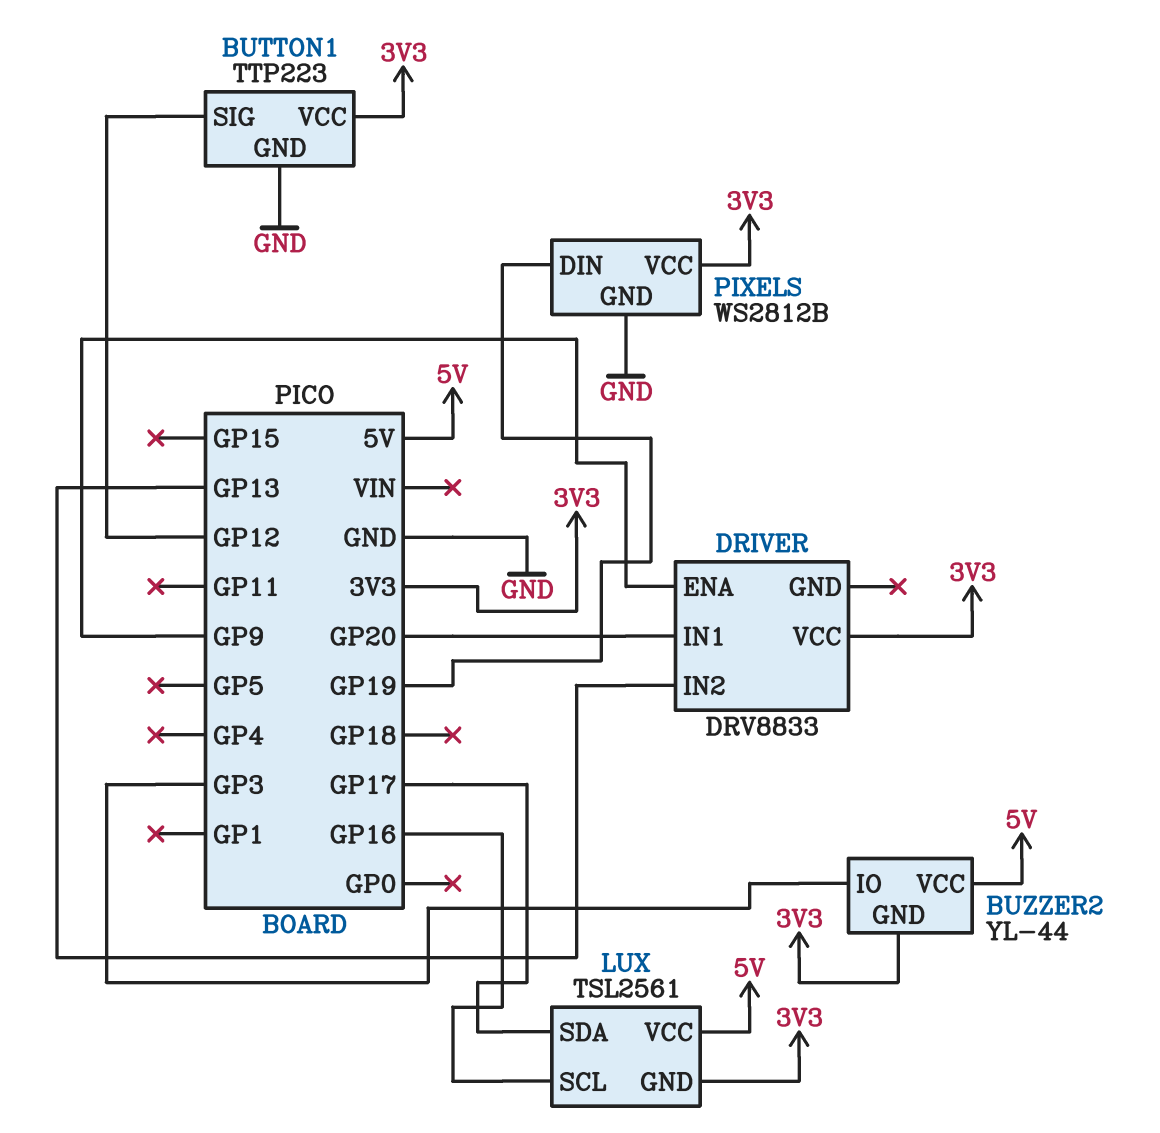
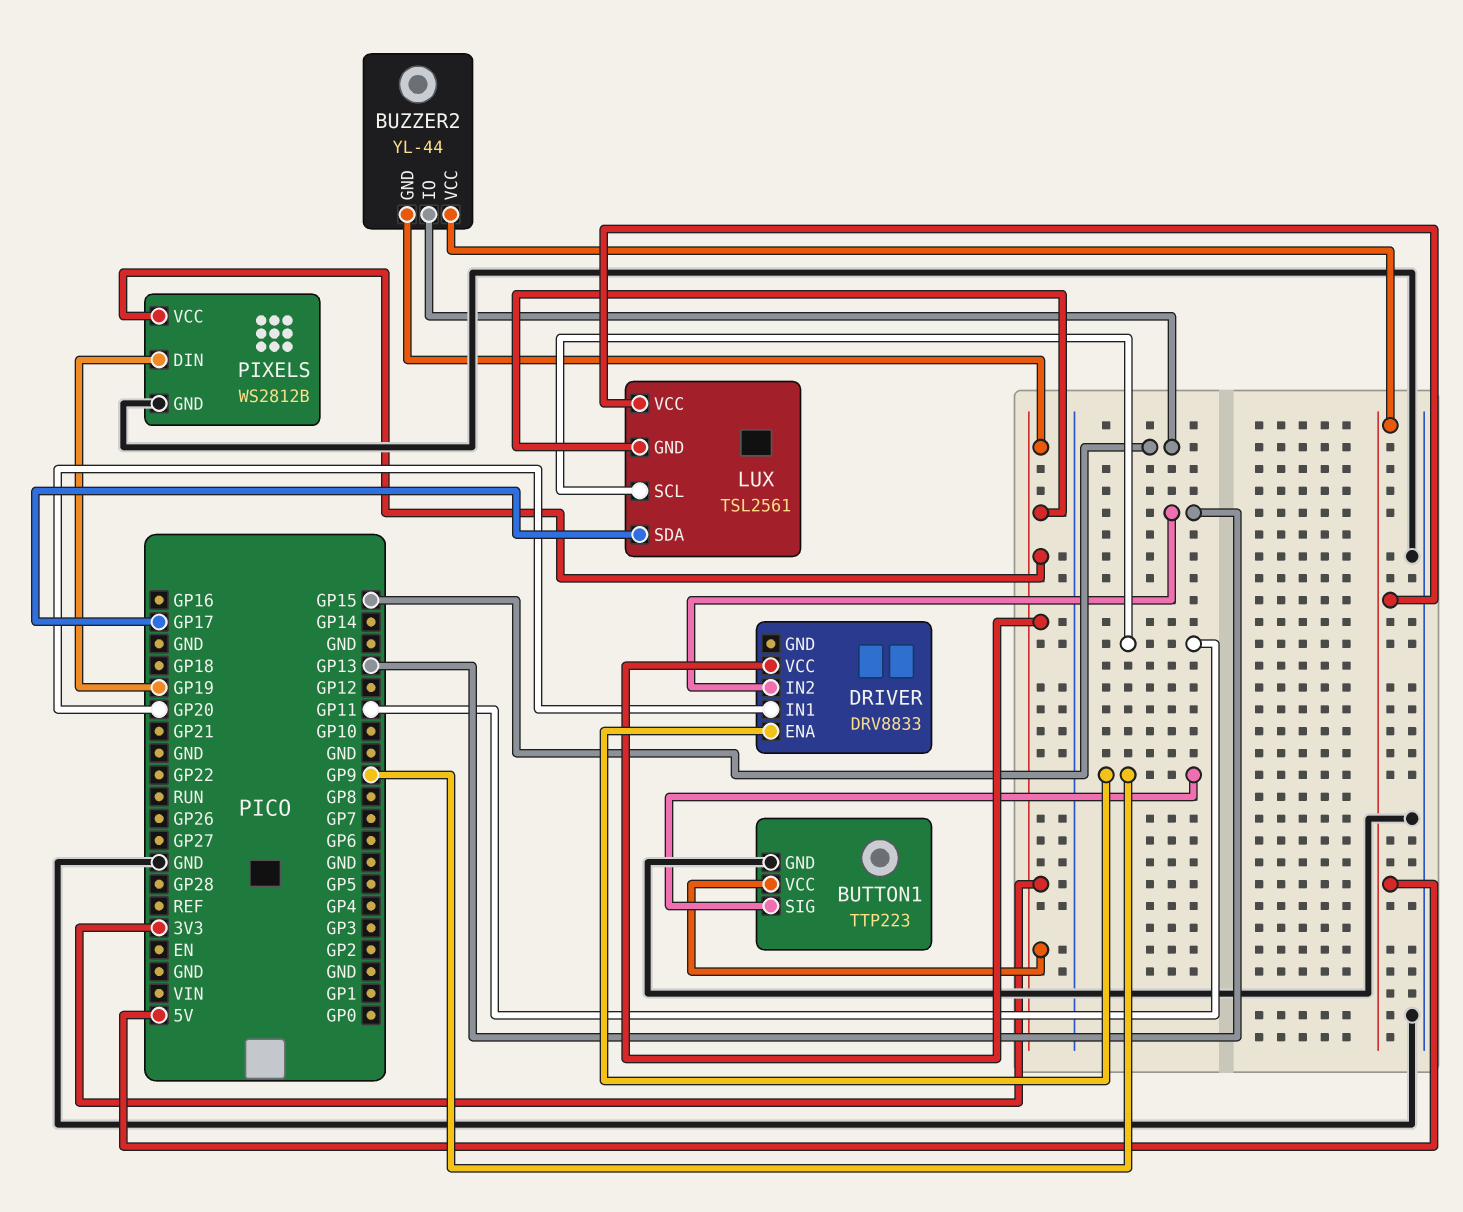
BUTTON1 pin SIG: GP12 -> GP9
BUZZER2 pin IO: GP3 -> GP15
LUX pin SCL: GP16 -> GP11

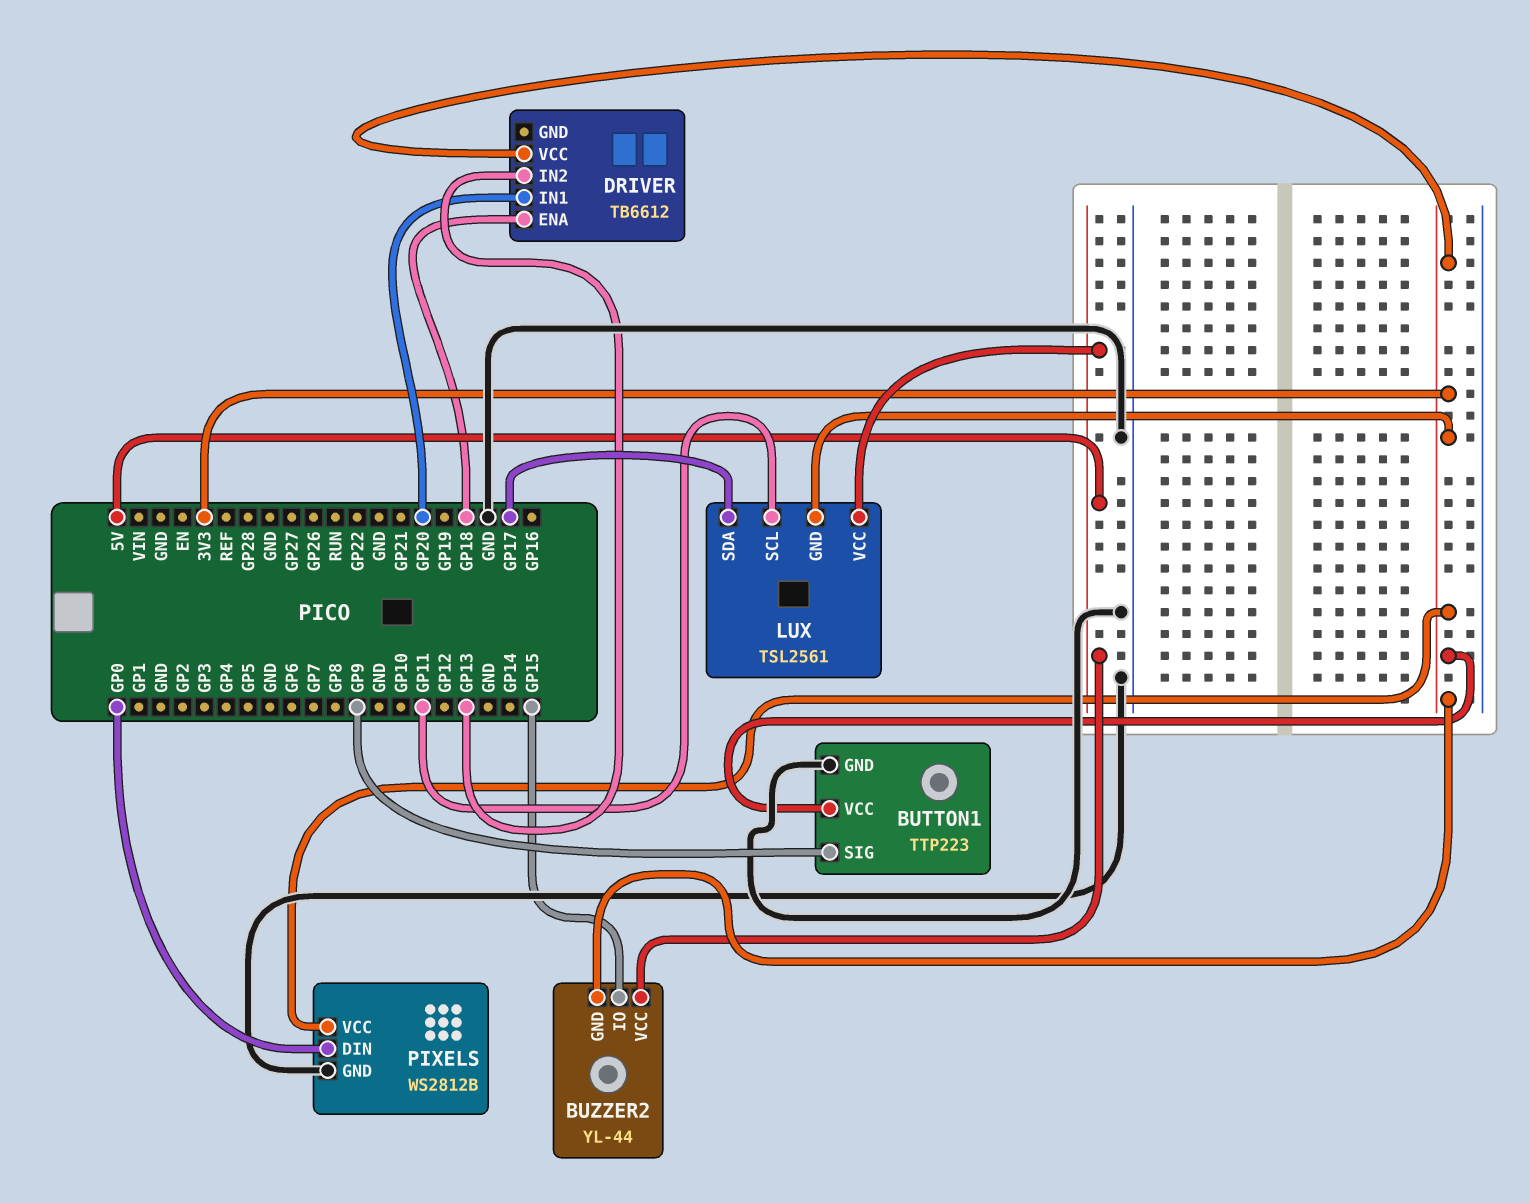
DRIVER: DRV8833 -> TB6612
DRIVER pin ENA: GP9 -> GP18
PIXELS pin DIN: GP19 -> GP0

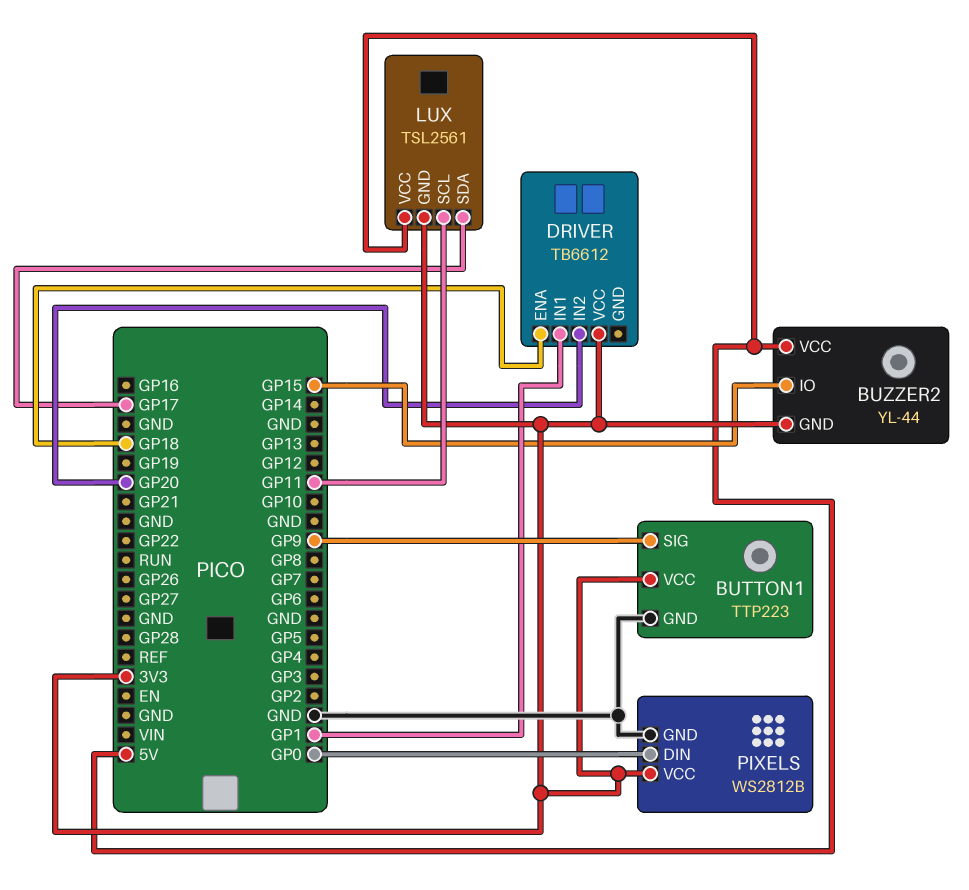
DRIVER pin IN1: GP20 -> GP1
DRIVER pin IN2: GP13 -> GP20

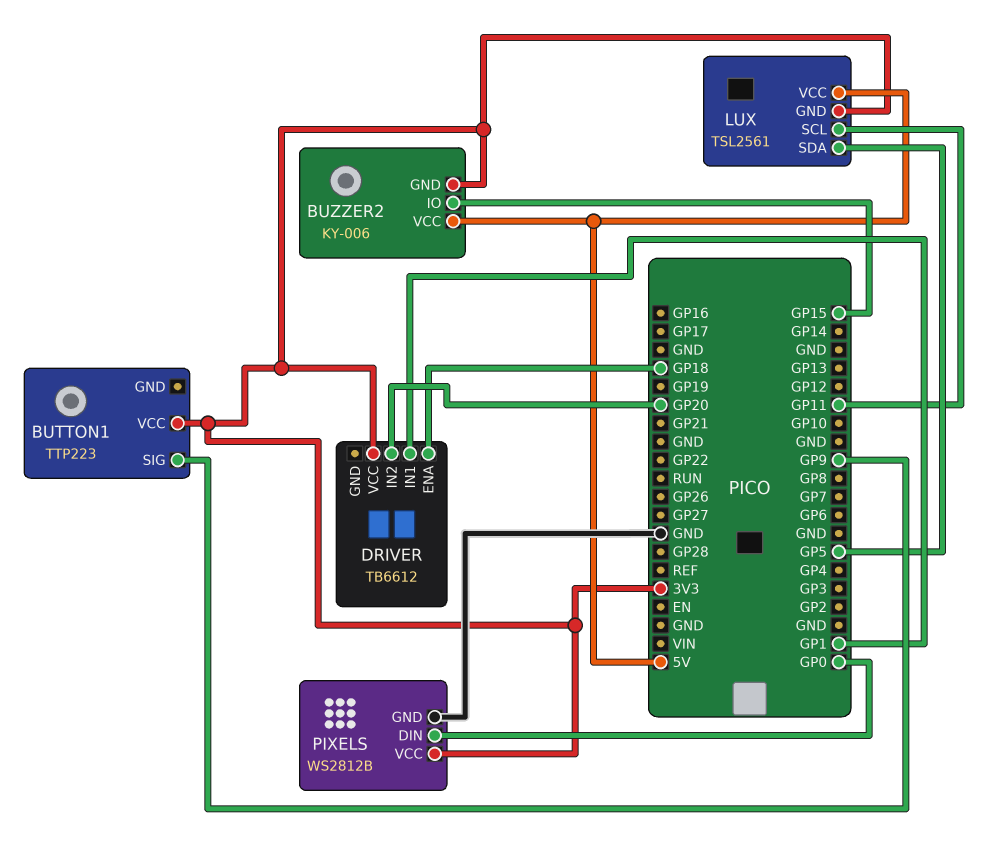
BUTTON1 pin GND: GND -> none
BUZZER2: YL-44 -> KY-006
LUX pin SDA: GP17 -> GP5

